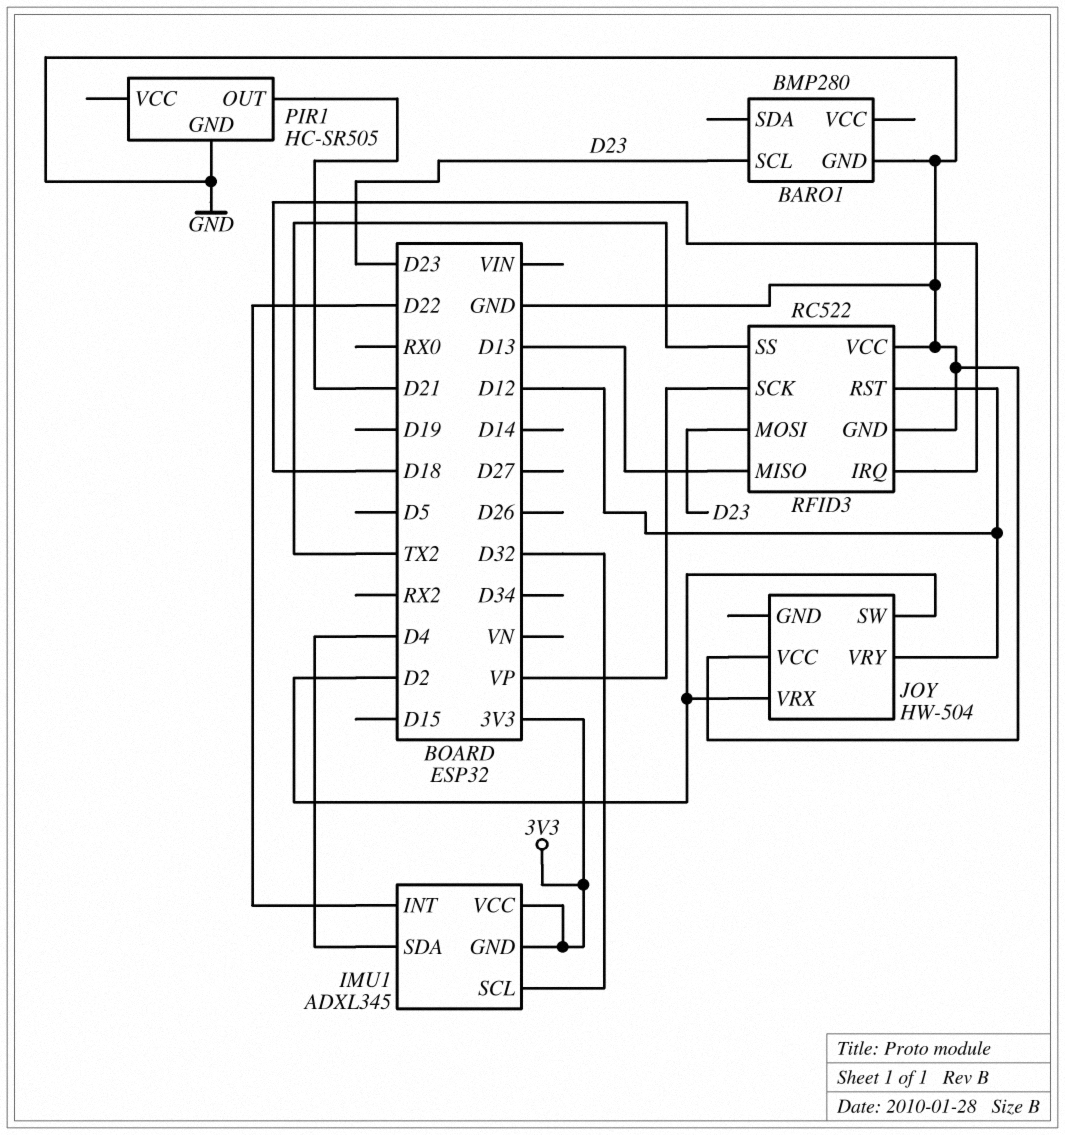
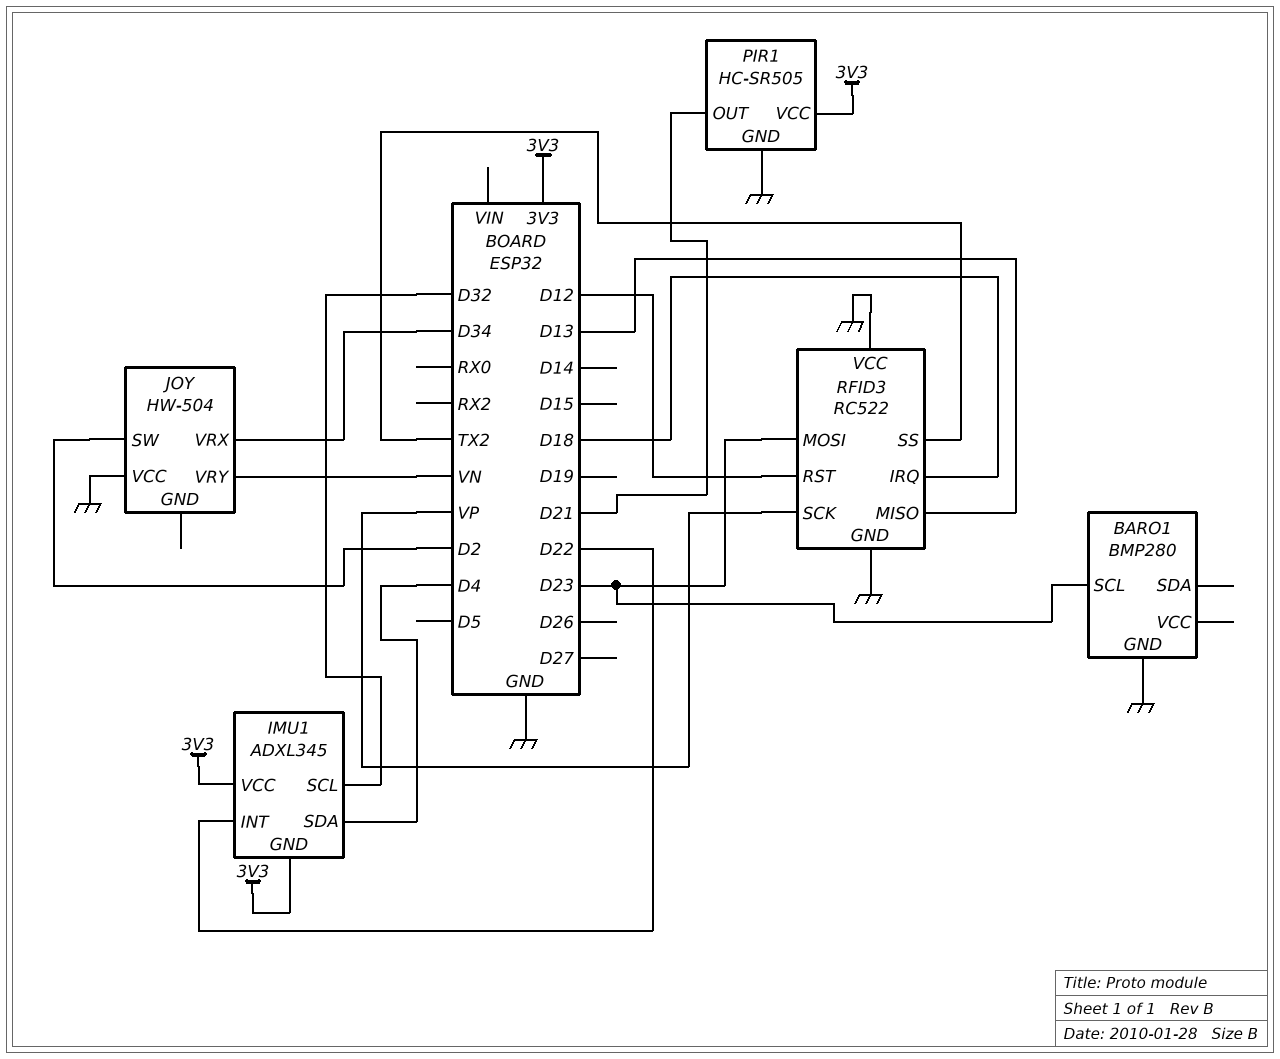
JOY pin VRX: D2 -> D34
JOY pin VRY: D12 -> VN
PIR1 pin VCC: none -> 3V3

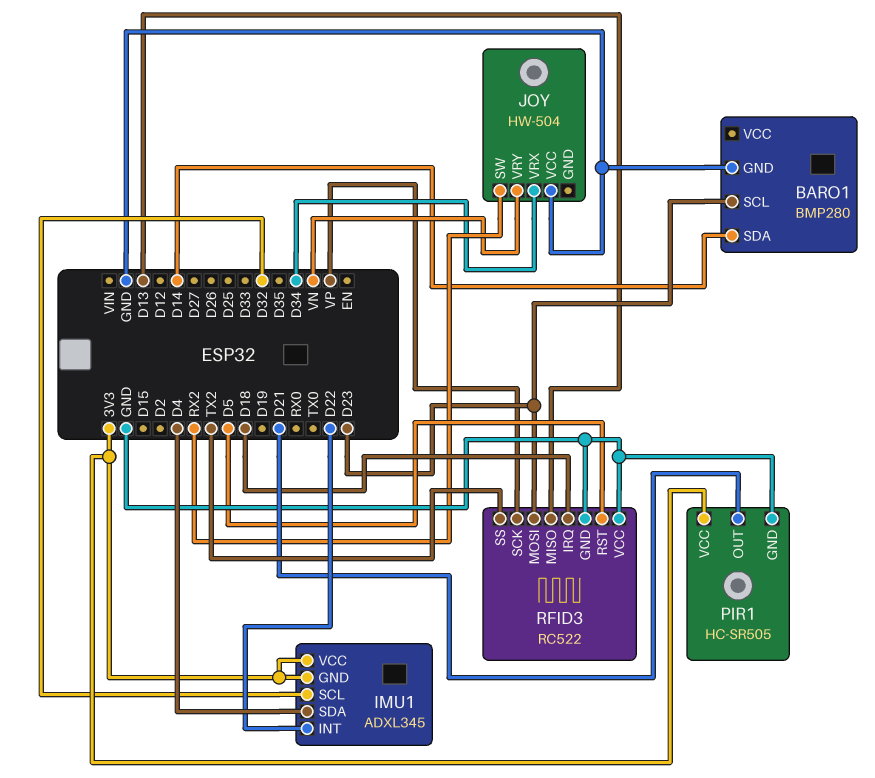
BARO1 pin SDA: none -> D14
JOY pin SW: D2 -> RX2
RFID3 pin RST: D12 -> D5

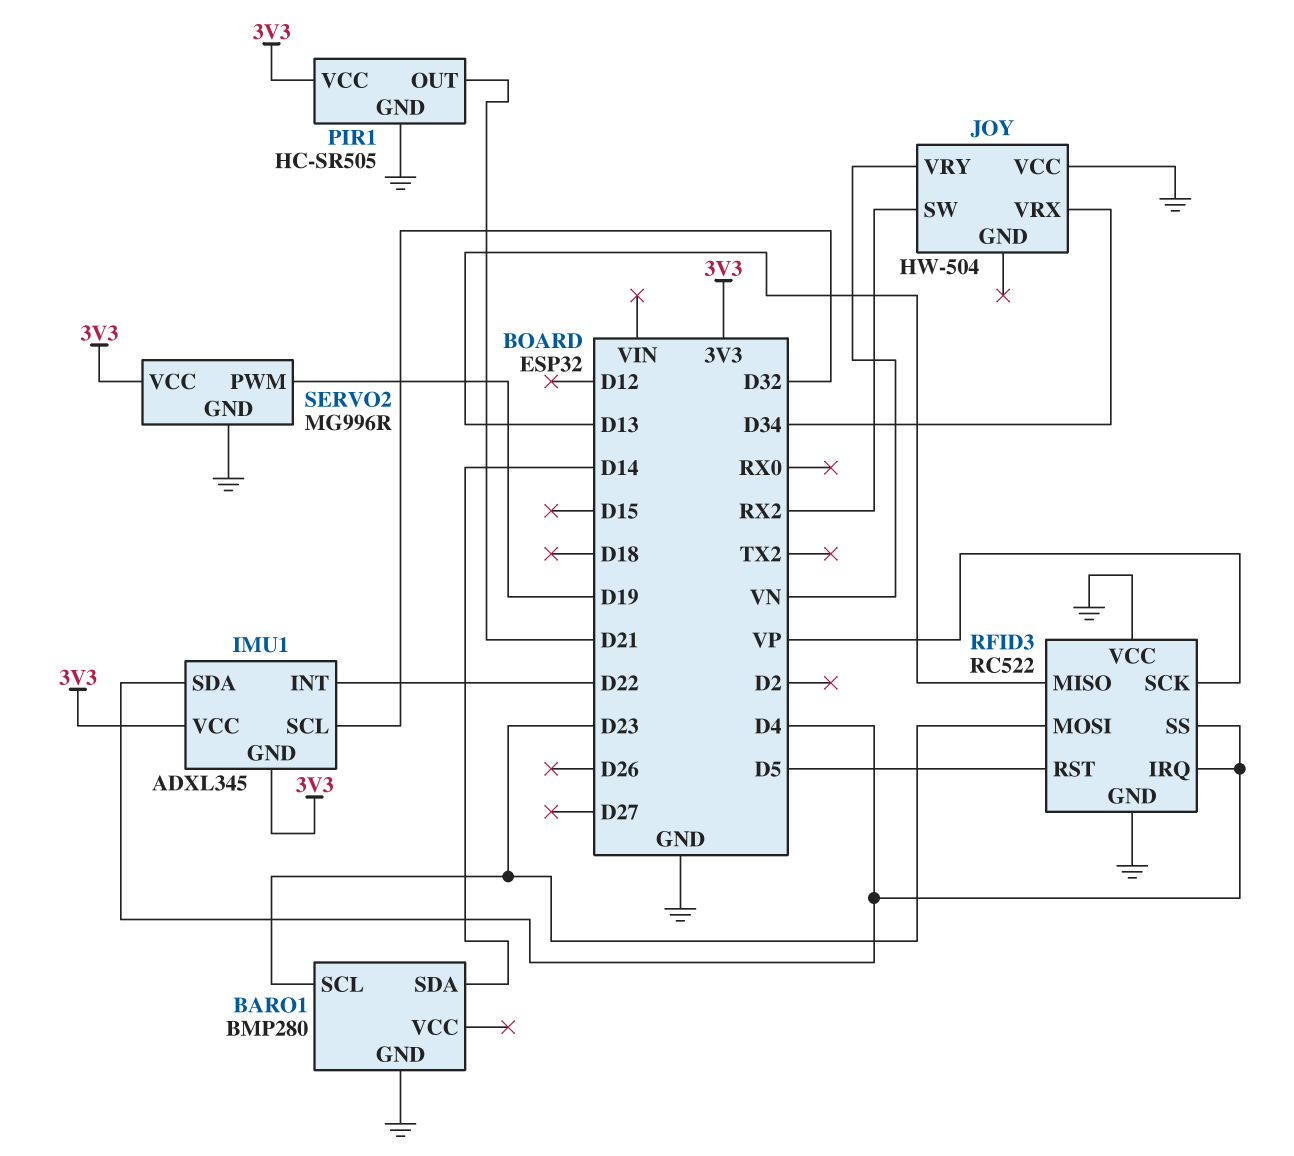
RFID3 pin IRQ: D18 -> D4
RFID3 pin SS: TX2 -> D4
SERVO2: none -> MG996R
SERVO2 pin GND: none -> GND
SERVO2 pin PWM: none -> D19
SERVO2 pin VCC: none -> 3V3

